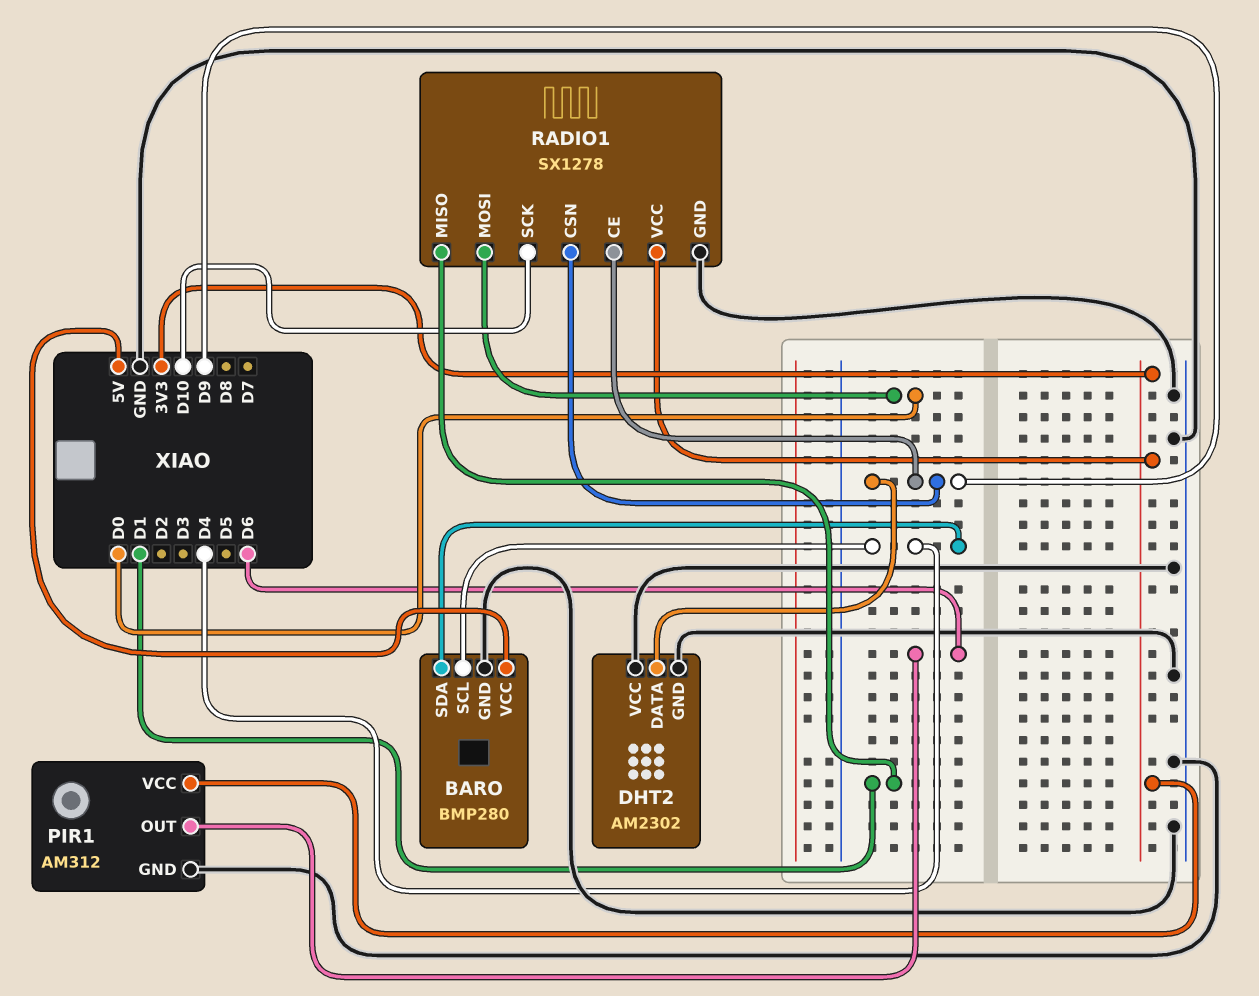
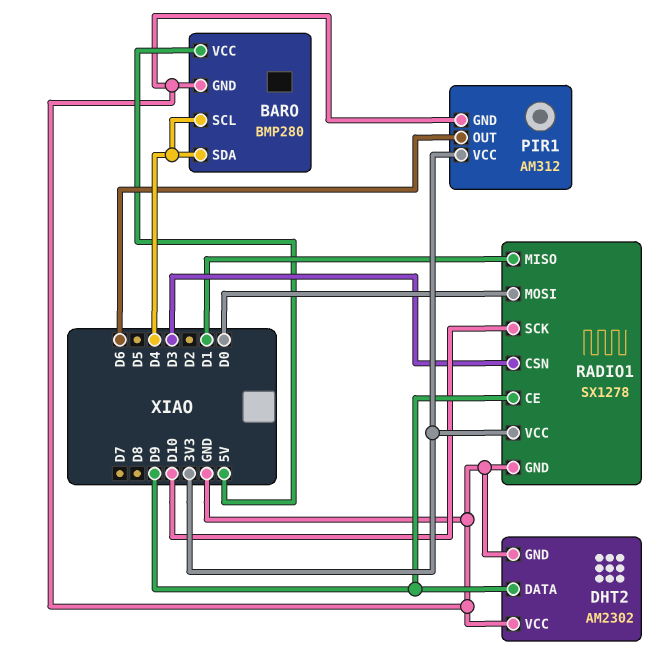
RADIO1 pin CSN: D9 -> D3

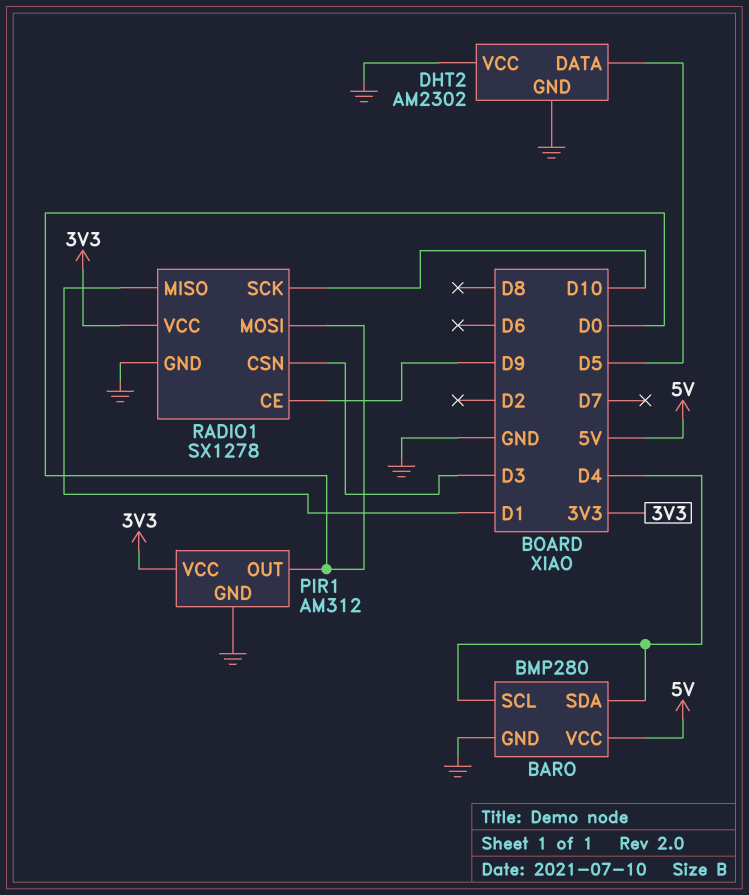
DHT2 pin DATA: D9 -> D5
PIR1 pin OUT: D6 -> D0

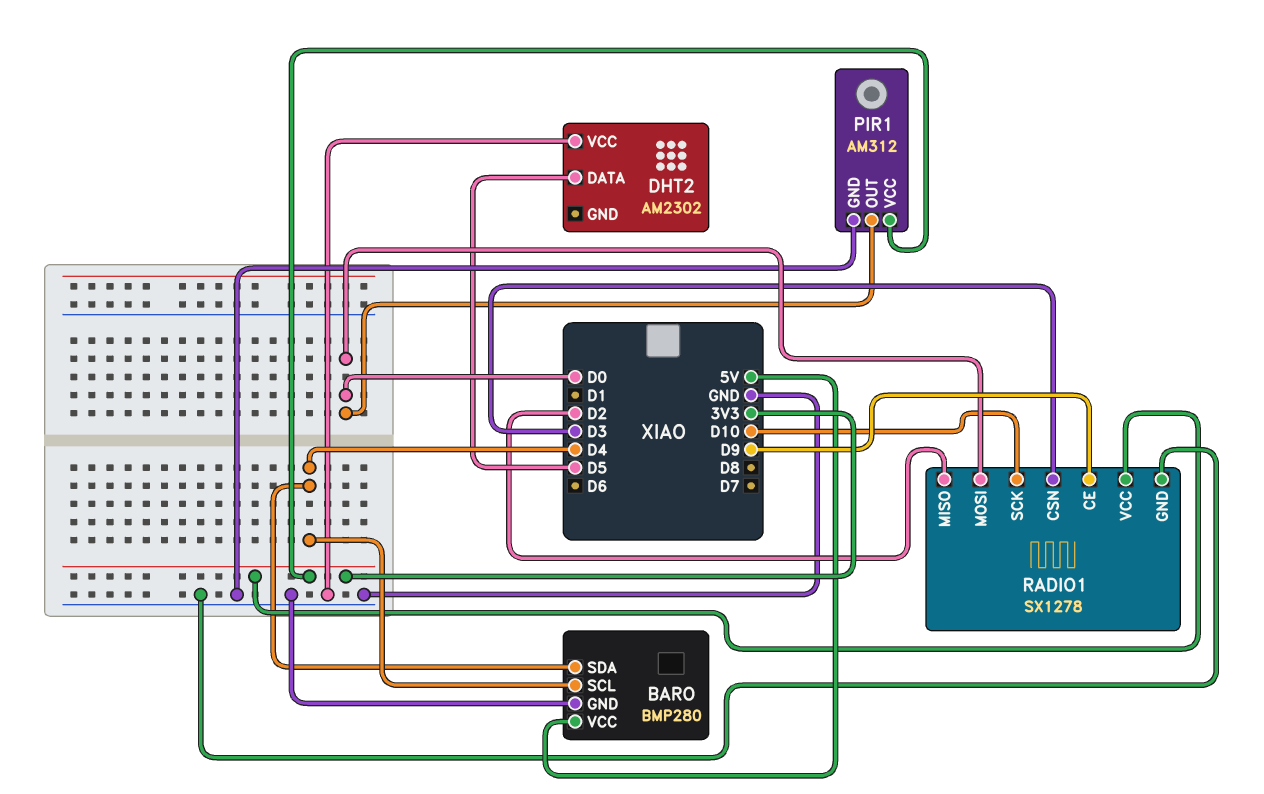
DHT2 pin GND: GND -> none
RADIO1 pin MISO: D1 -> D2

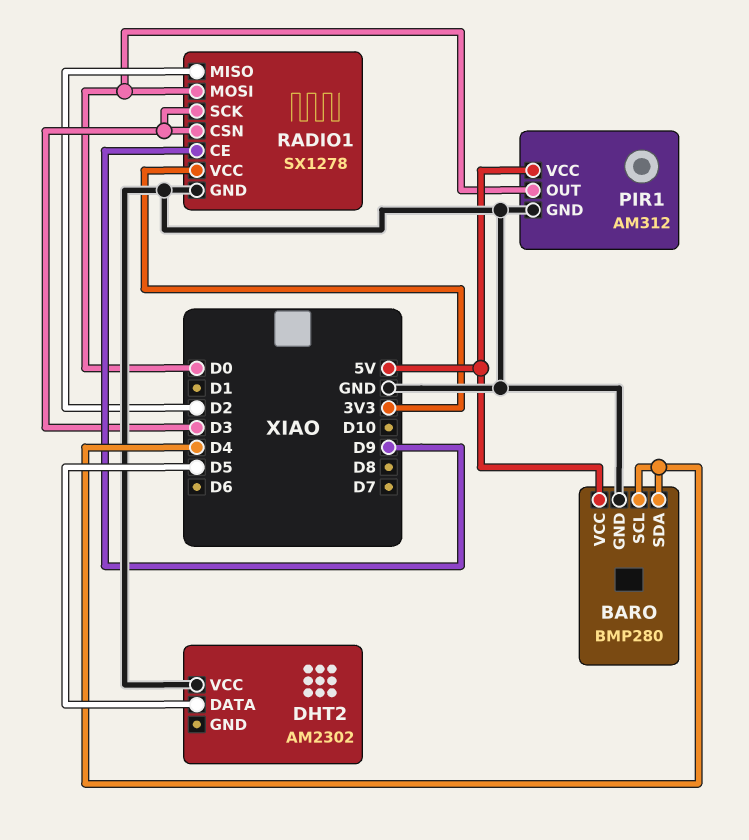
PIR1 pin VCC: 3V3 -> 5V
RADIO1 pin SCK: D10 -> D3

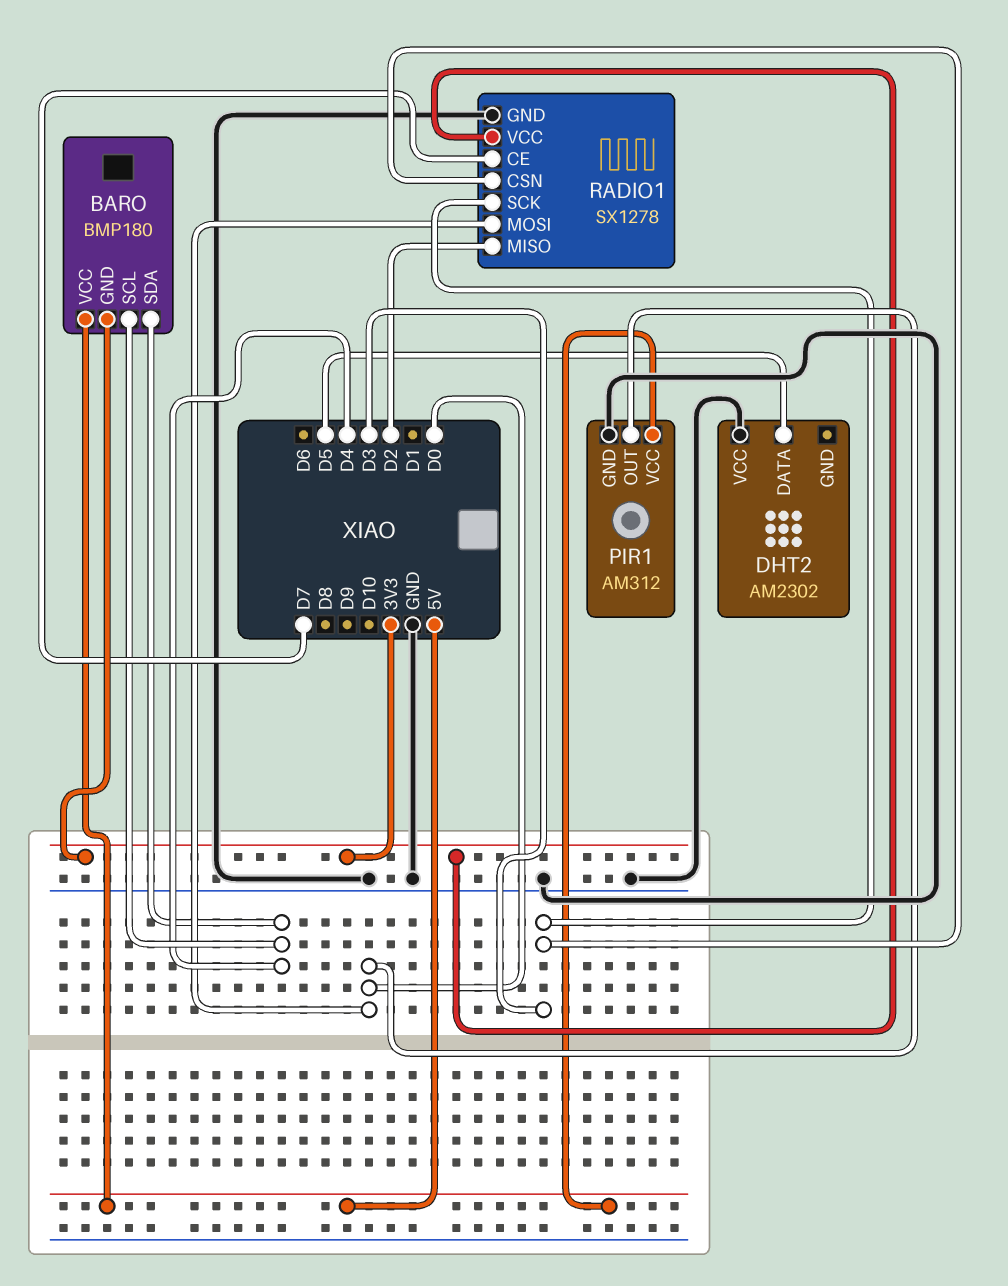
BARO: BMP280 -> BMP180
BARO pin GND: GND -> 3V3
RADIO1 pin CE: D9 -> D7

